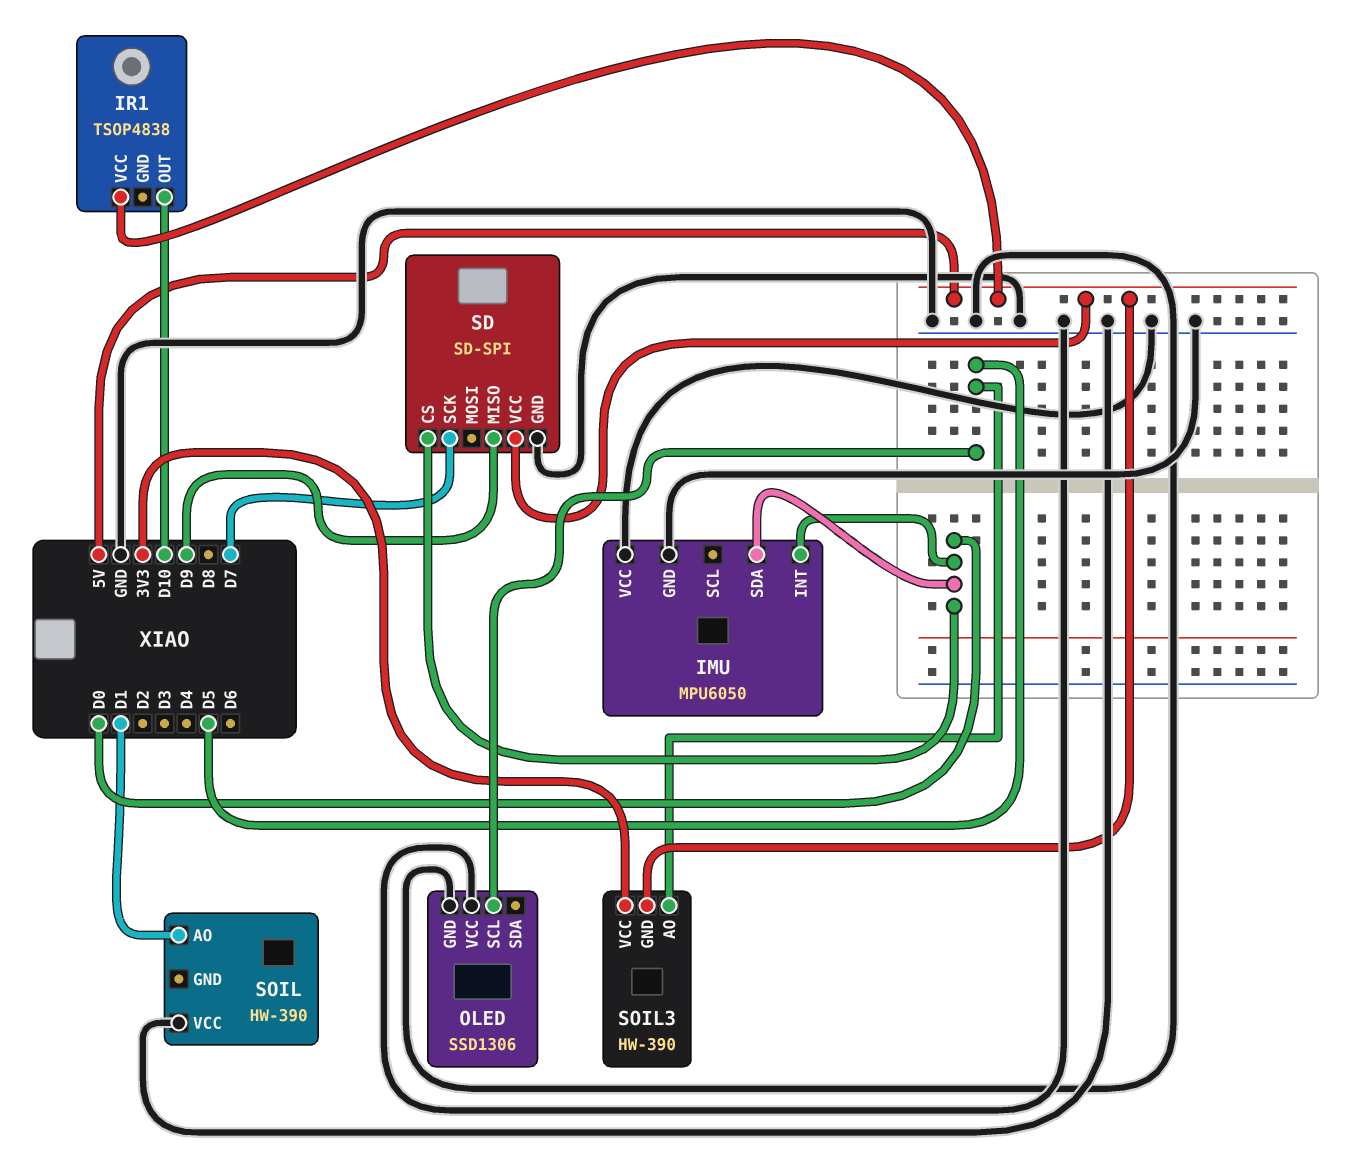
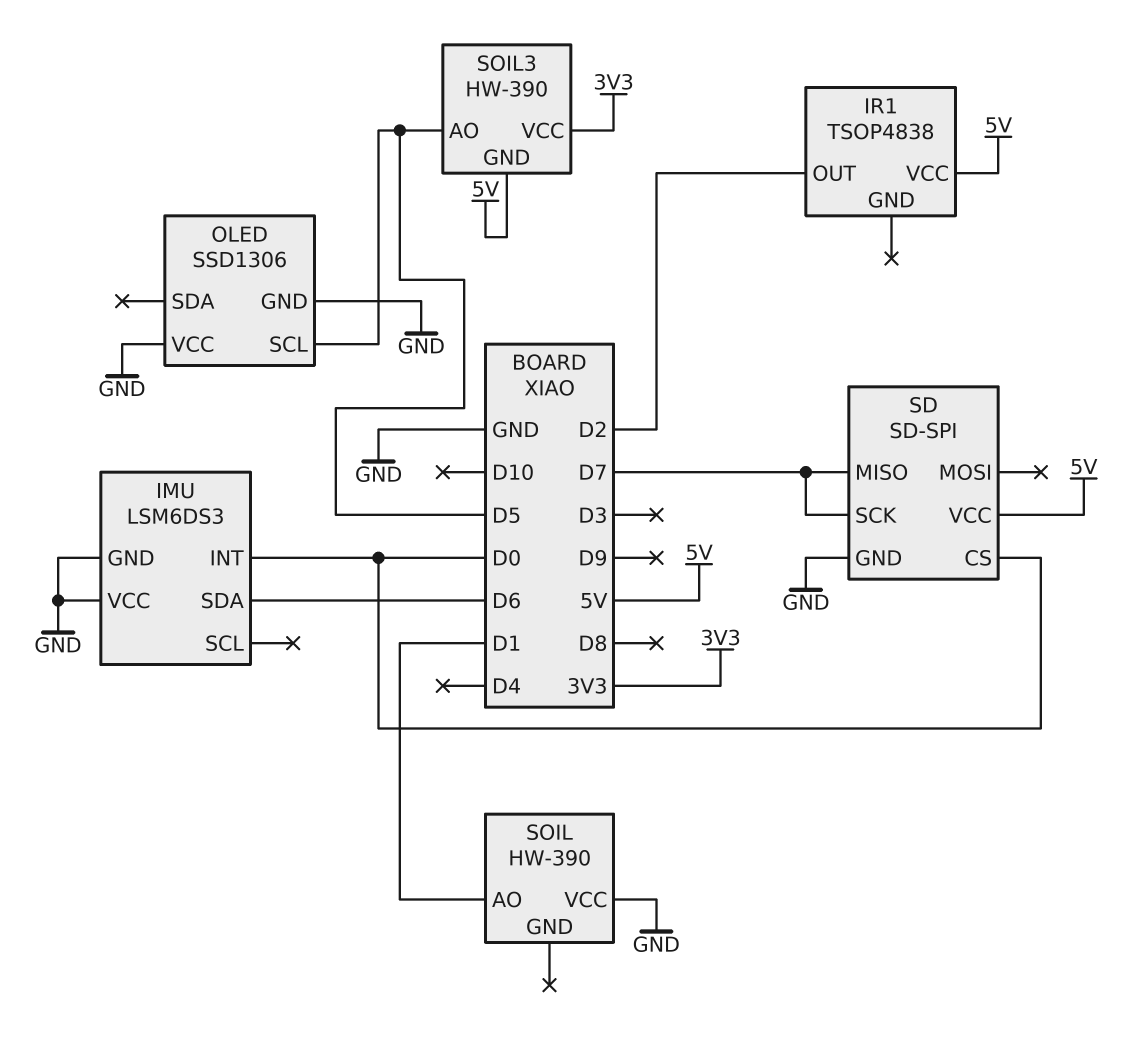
IMU: MPU6050 -> LSM6DS3
IMU pin SDA: D0 -> D6
IR1 pin OUT: D10 -> D2
SD pin MISO: D9 -> D7

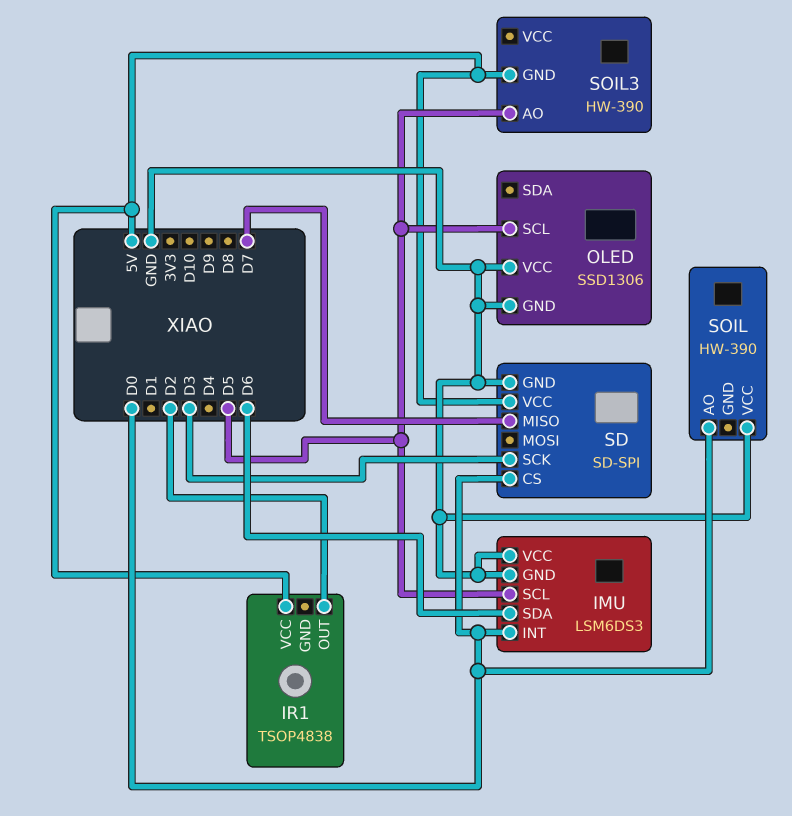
IMU pin SCL: none -> D5
SD pin SCK: D7 -> D3
SOIL pin AO: D1 -> D0
SOIL3 pin VCC: 3V3 -> none

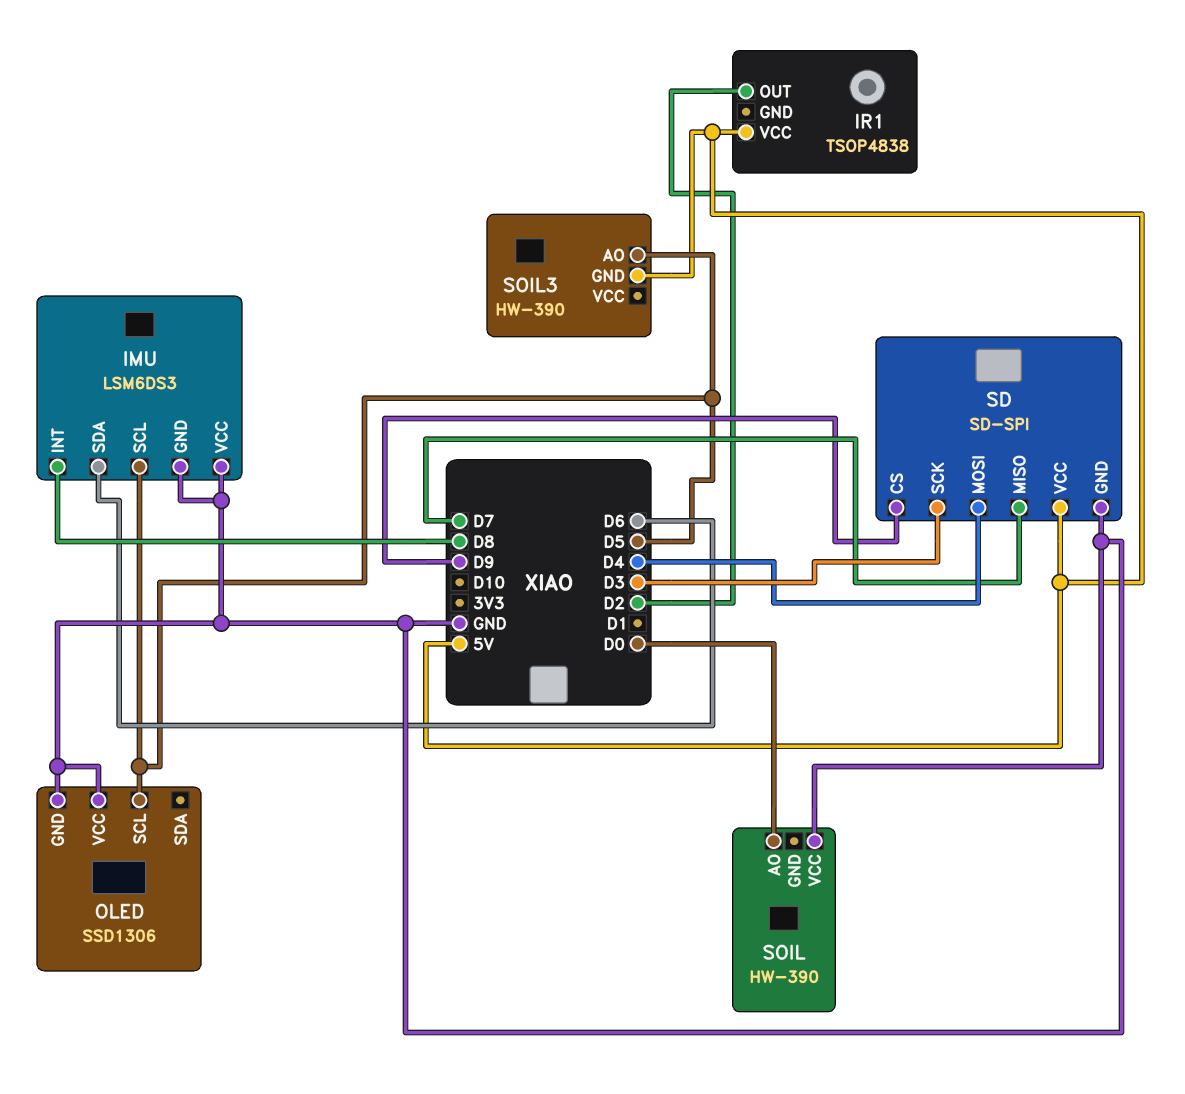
IMU pin INT: D0 -> D8
SD pin CS: D0 -> D9
SD pin MOSI: none -> D4

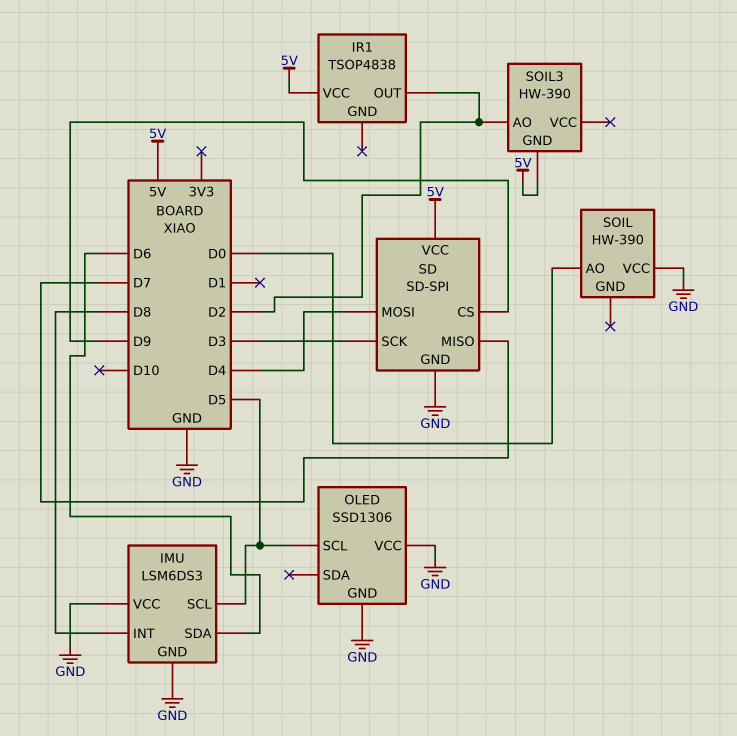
SOIL3 pin AO: D5 -> D2

